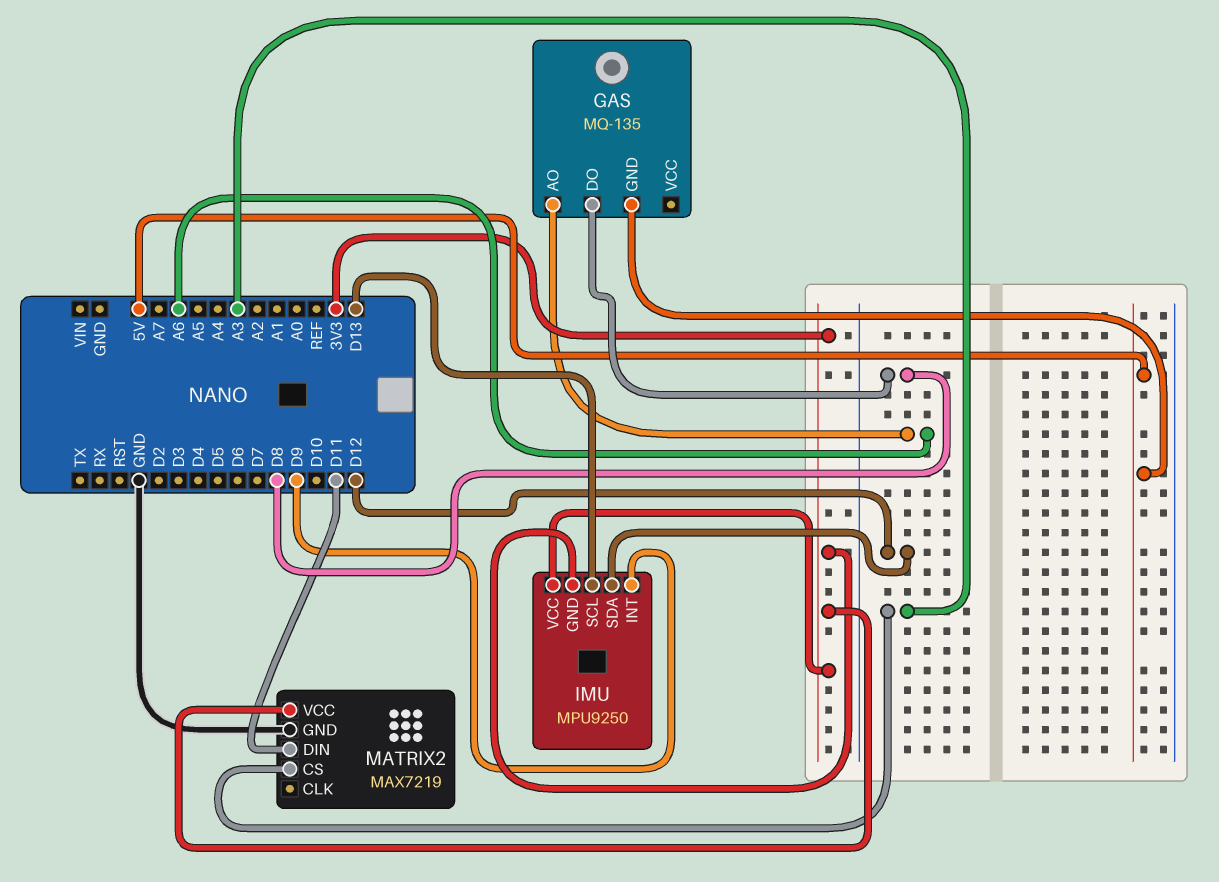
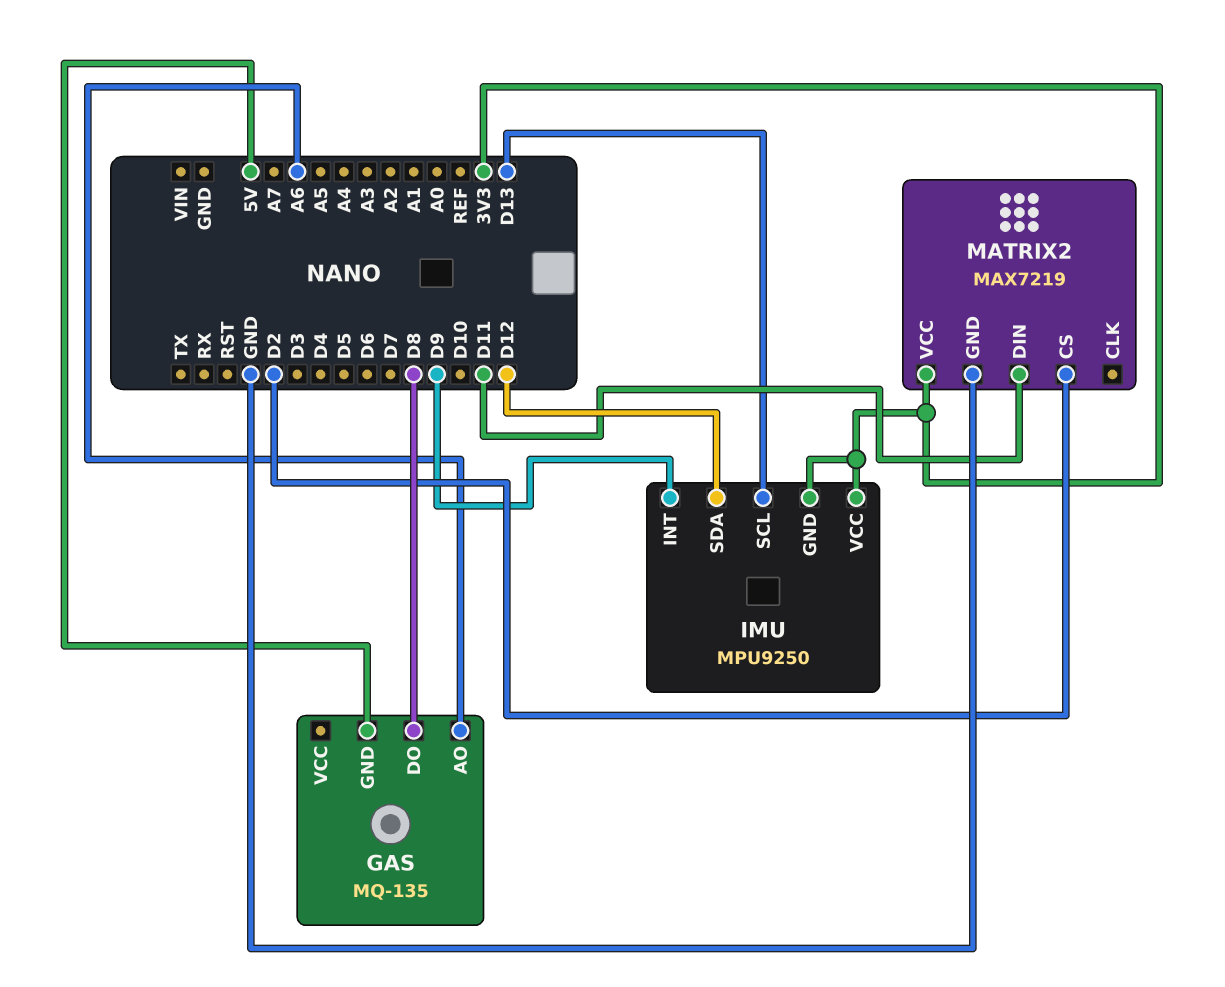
MATRIX2 pin CS: A3 -> D2

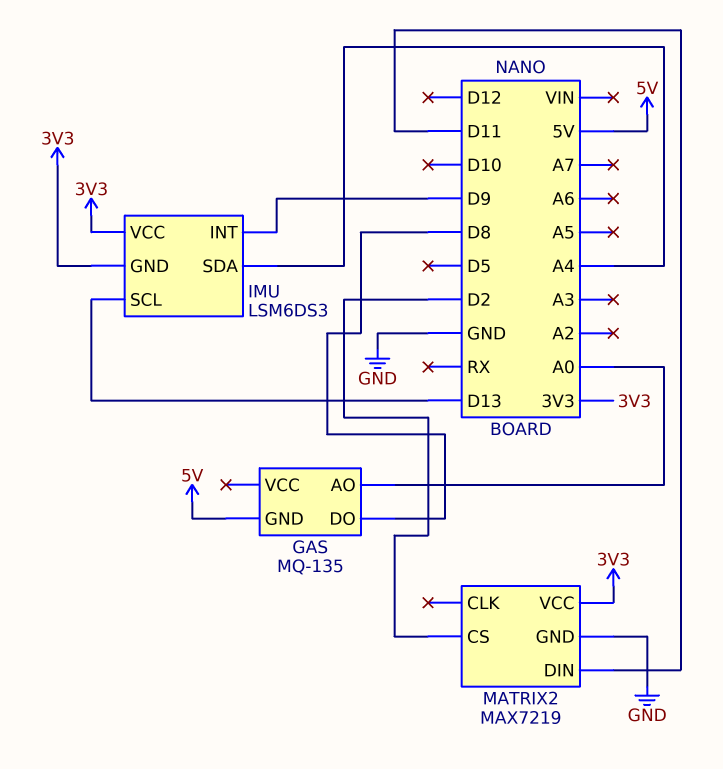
GAS pin AO: A6 -> A0
IMU: MPU9250 -> LSM6DS3
IMU pin SDA: D12 -> A4

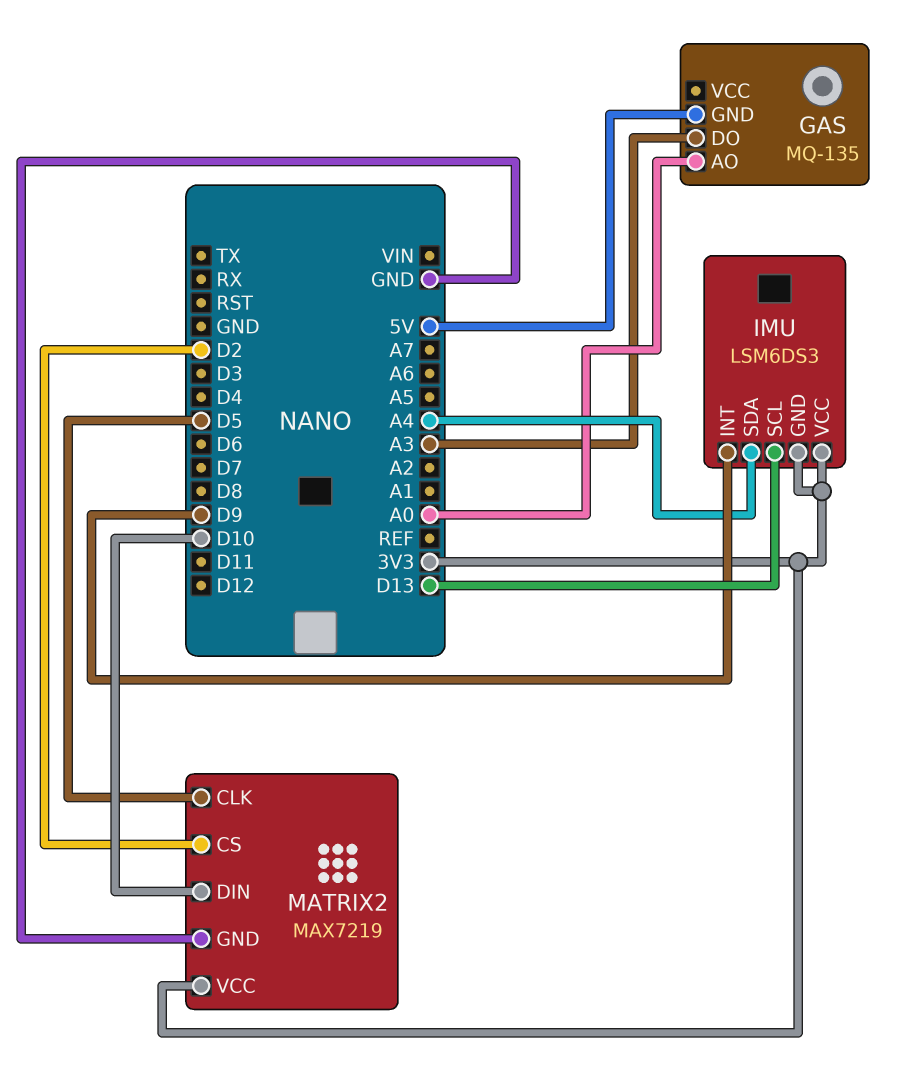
GAS pin DO: D8 -> A3
MATRIX2 pin CLK: none -> D5
MATRIX2 pin DIN: D11 -> D10

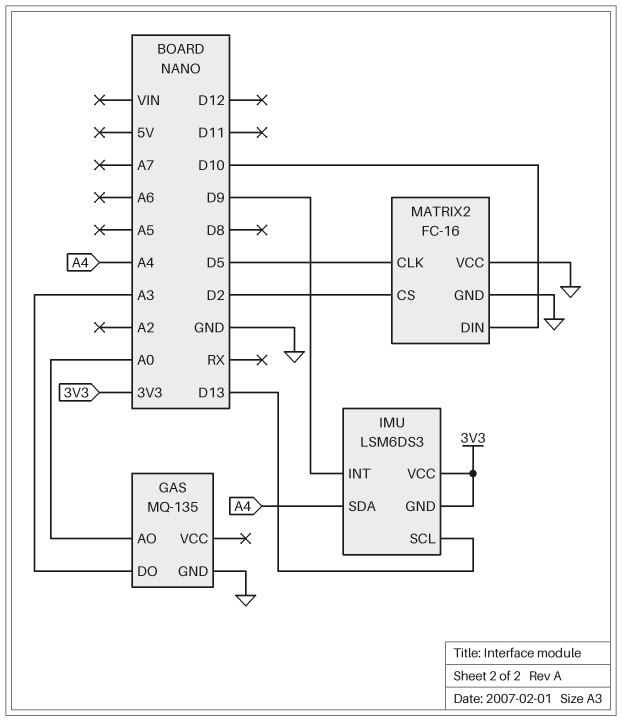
GAS pin GND: 5V -> GND
MATRIX2: MAX7219 -> FC-16
MATRIX2 pin VCC: 3V3 -> GND

